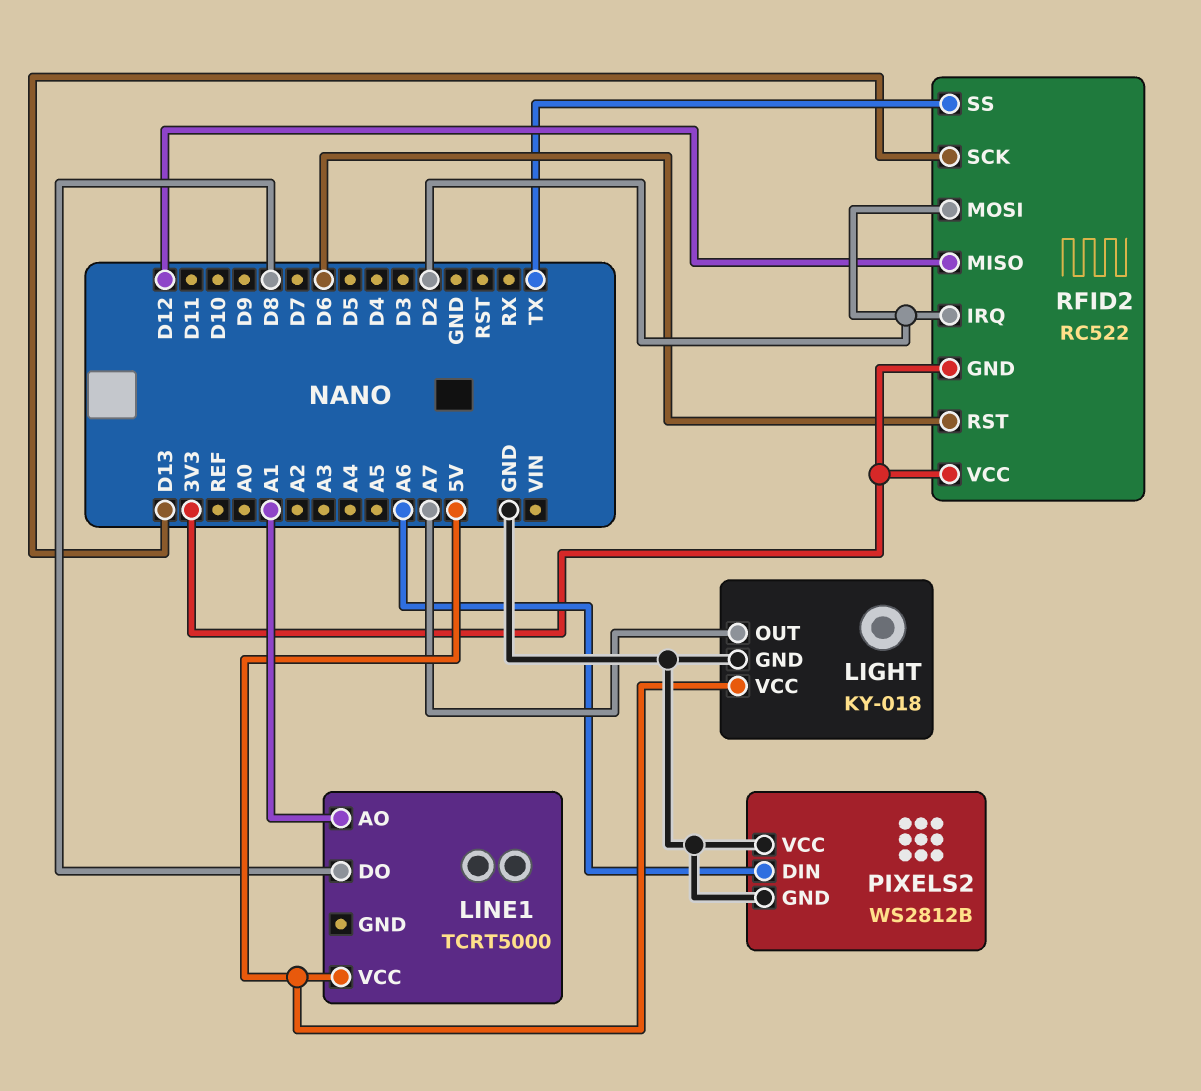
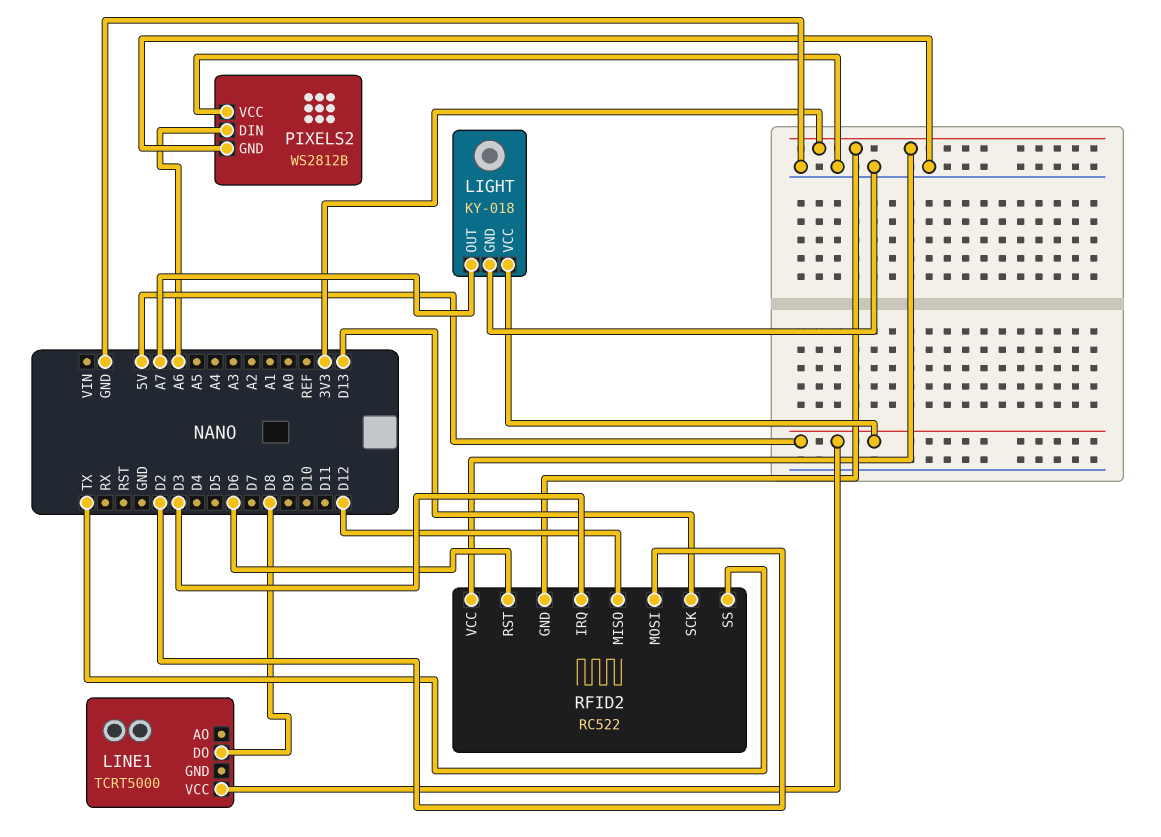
LINE1 pin AO: A1 -> none
RFID2 pin IRQ: D2 -> D3

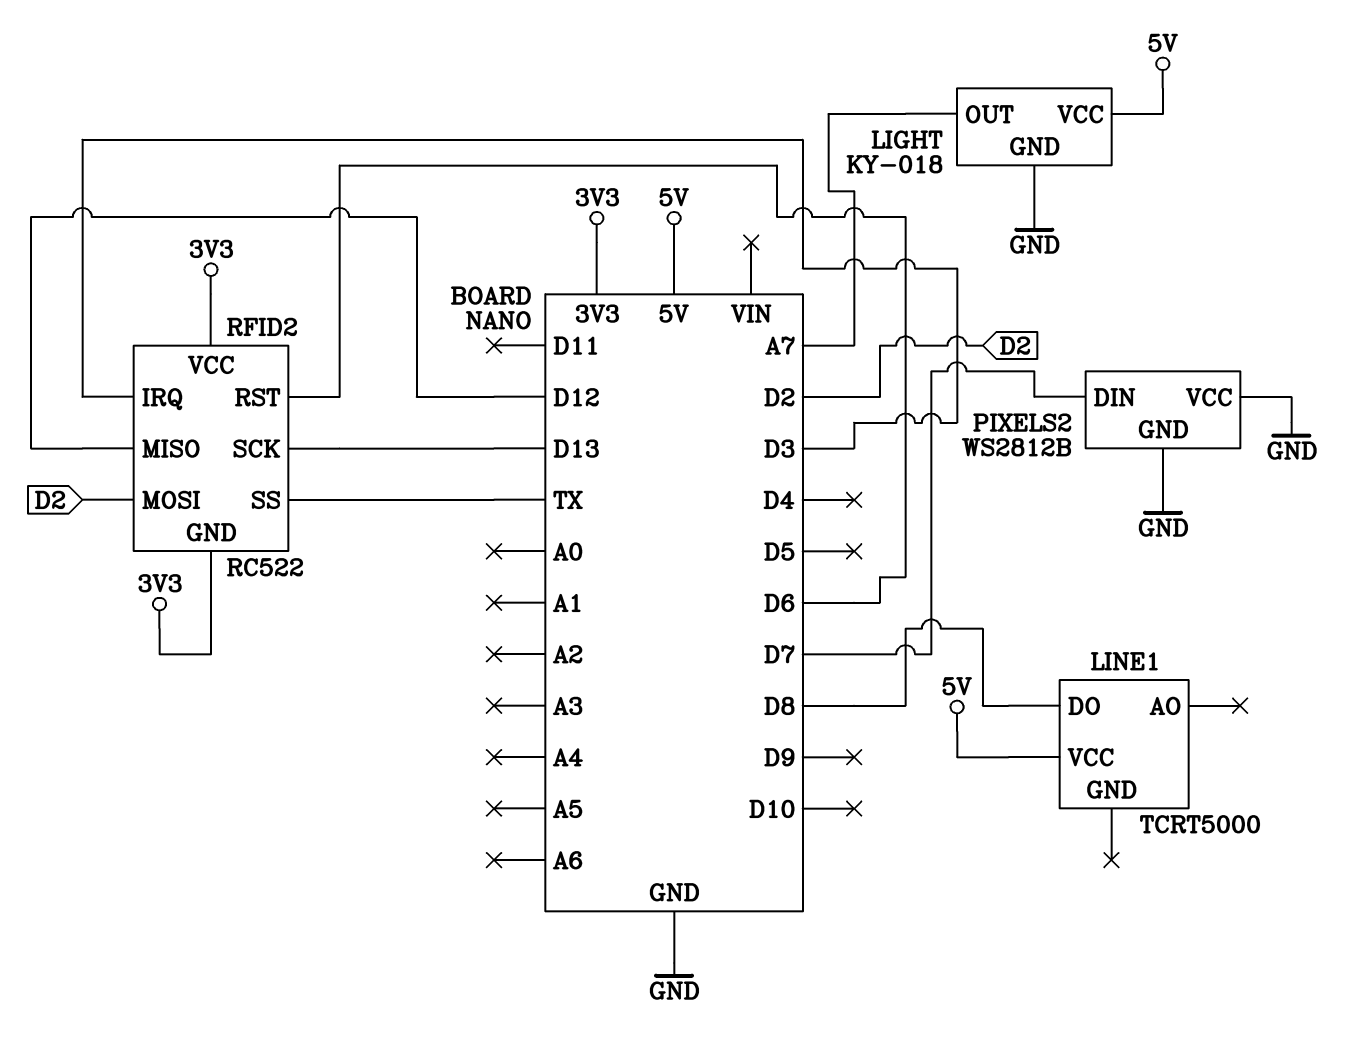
PIXELS2 pin DIN: A6 -> D7

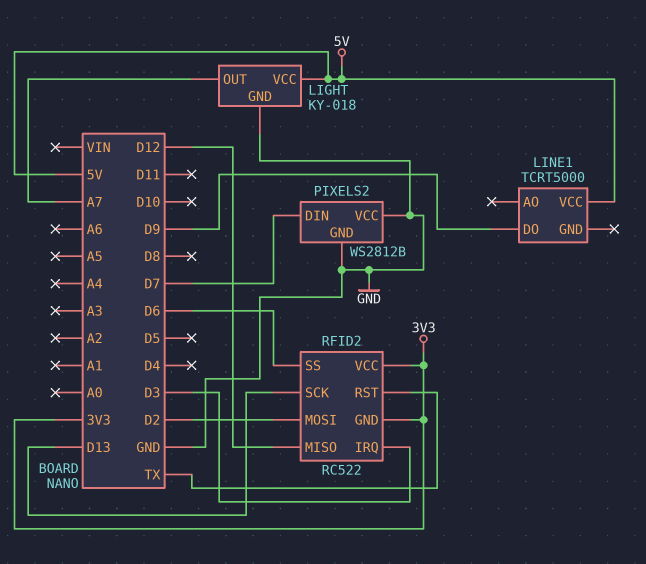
LINE1 pin DO: D8 -> D9
RFID2 pin RST: D6 -> TX
RFID2 pin SS: TX -> D6

